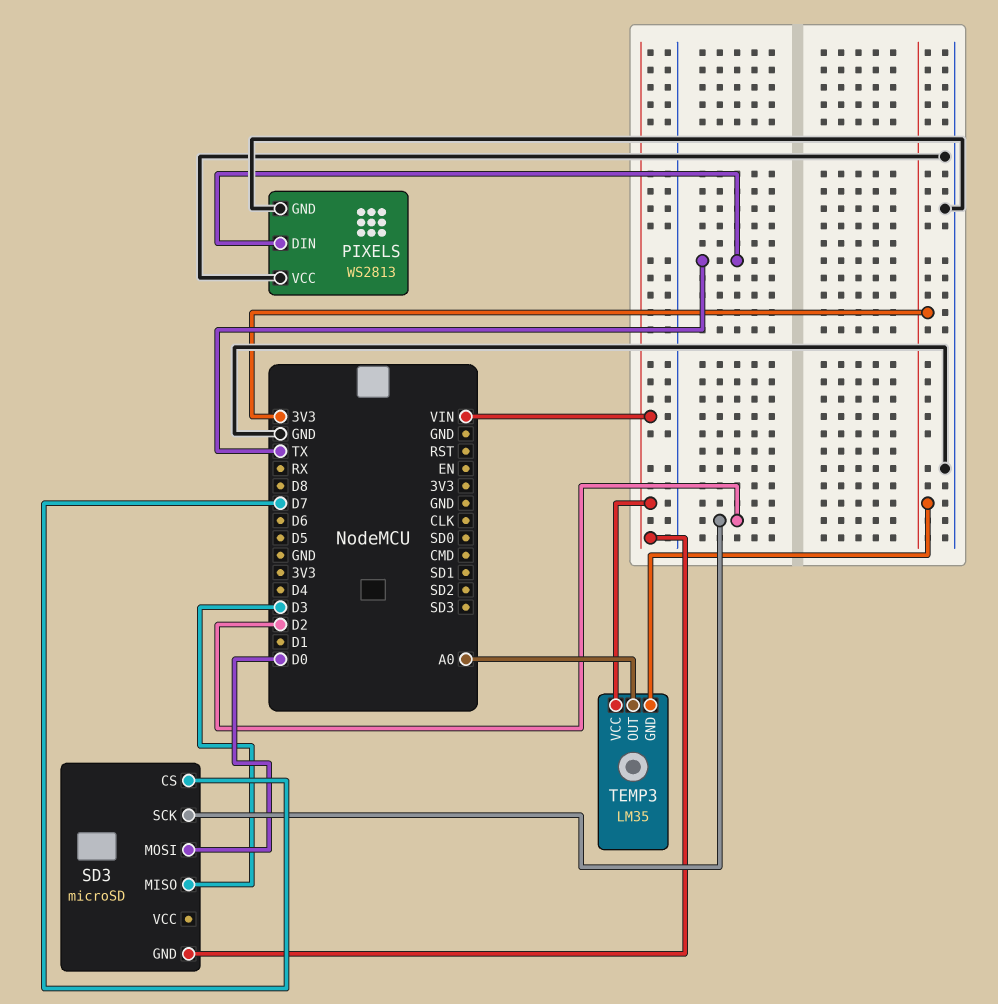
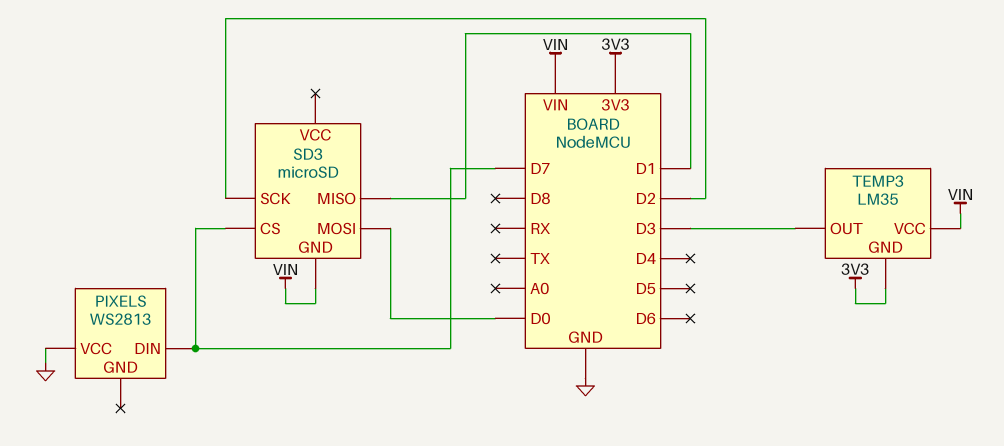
PIXELS pin DIN: TX -> D7
PIXELS pin GND: GND -> none
SD3 pin MISO: D3 -> D1
TEMP3 pin OUT: A0 -> D3

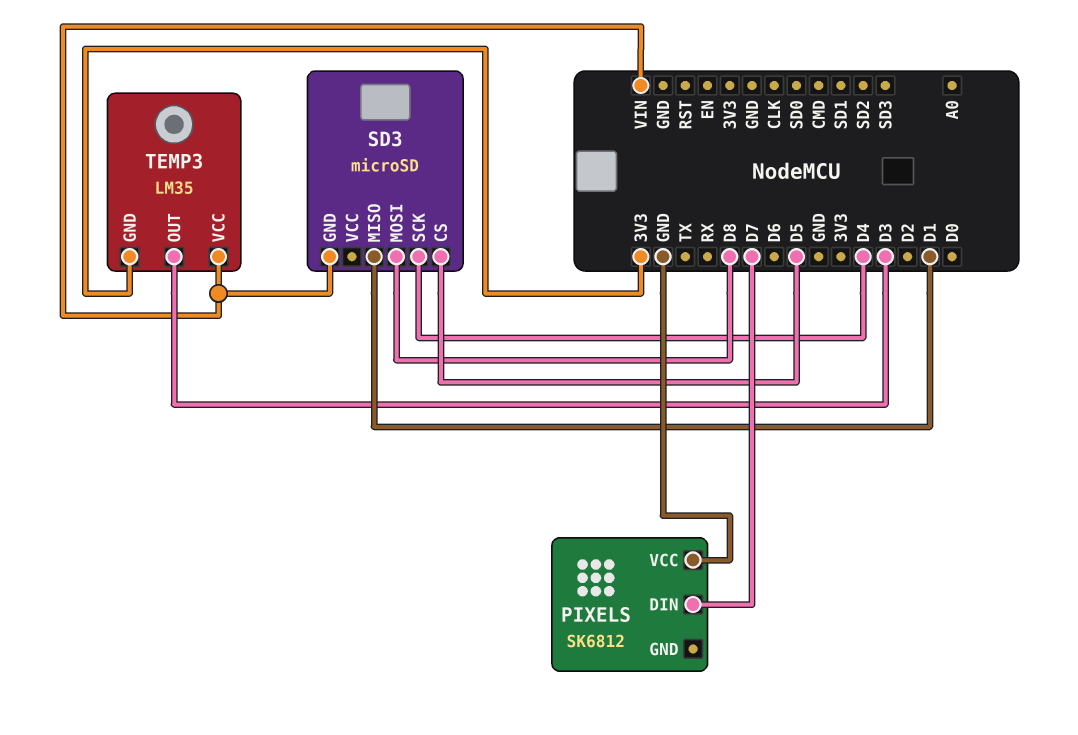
PIXELS: WS2813 -> SK6812
SD3 pin CS: D7 -> D5
SD3 pin MOSI: D0 -> D8
SD3 pin SCK: D2 -> D4

